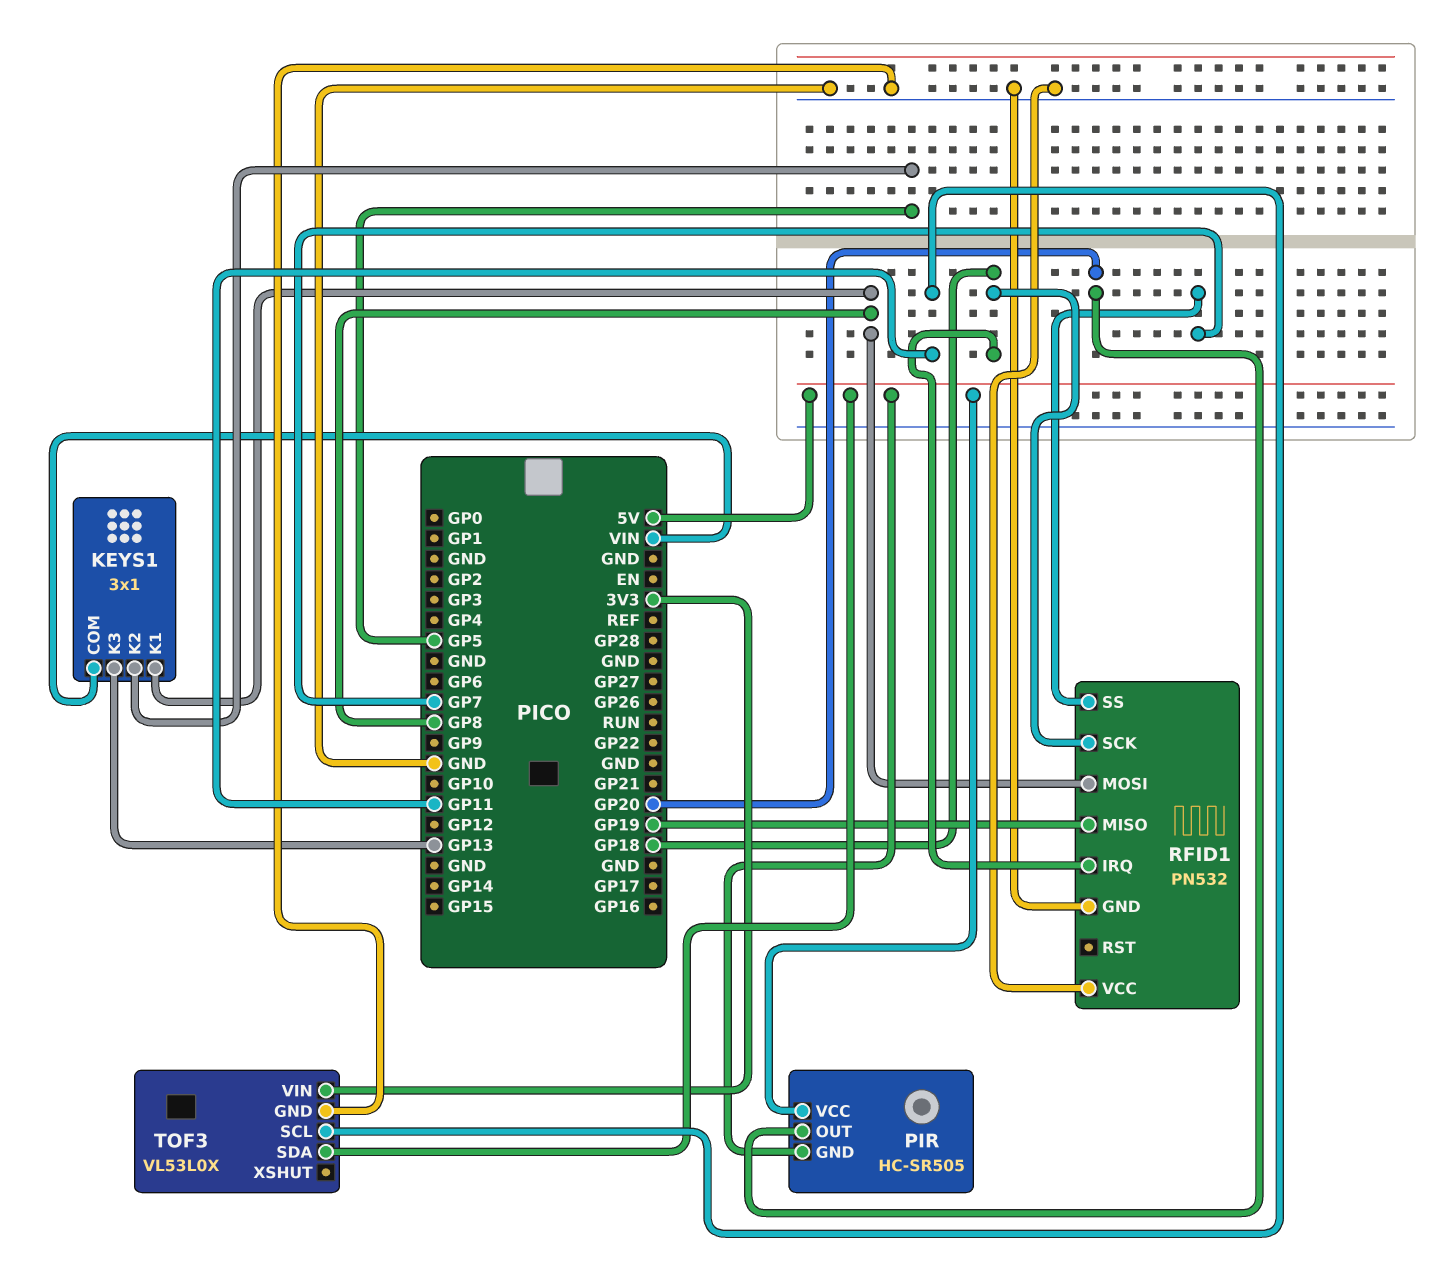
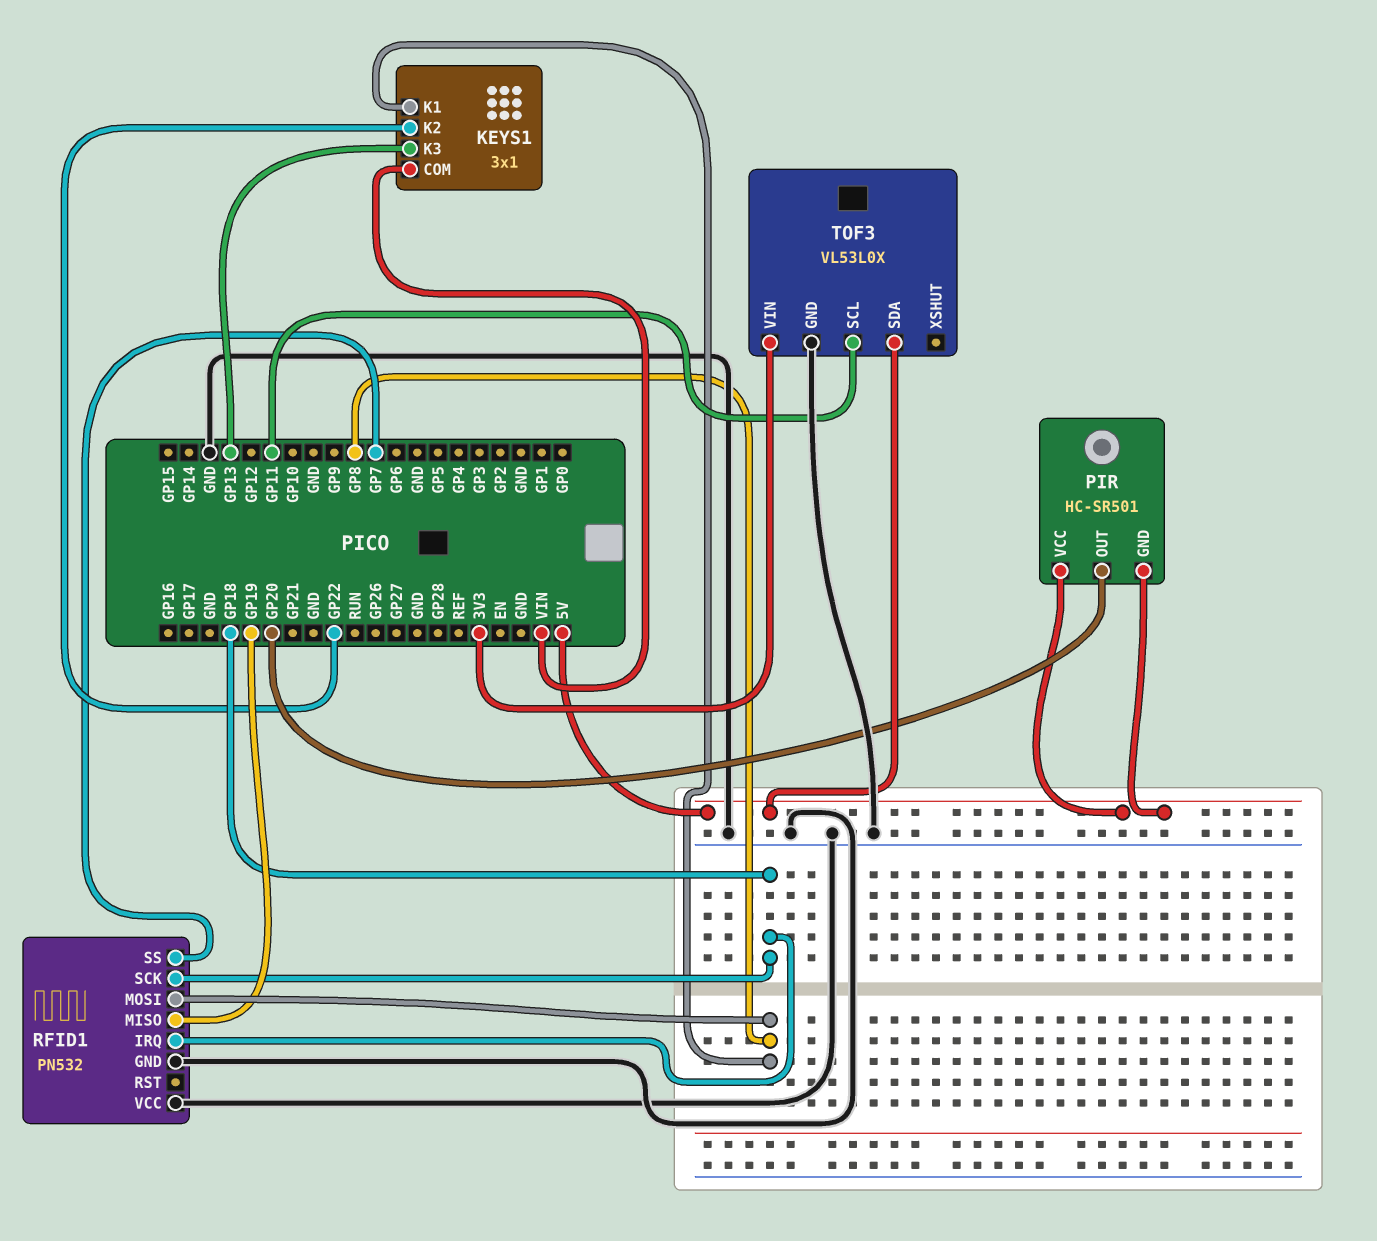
KEYS1 pin K2: GP5 -> GP22
PIR: HC-SR505 -> HC-SR501

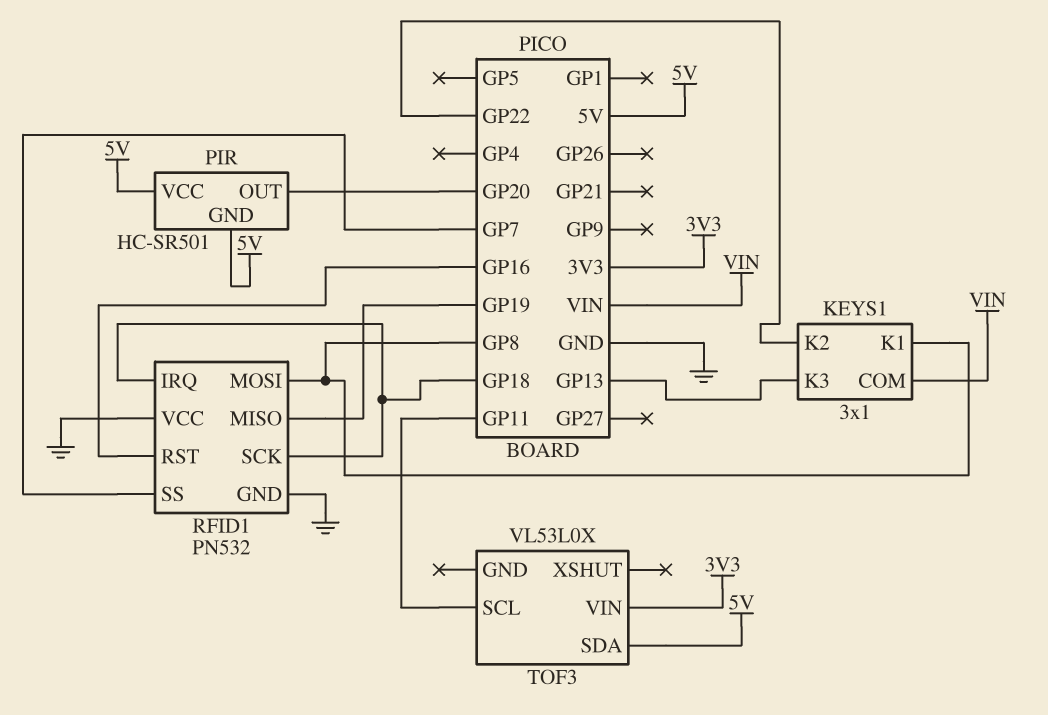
RFID1 pin RST: none -> GP16
TOF3 pin GND: GND -> none

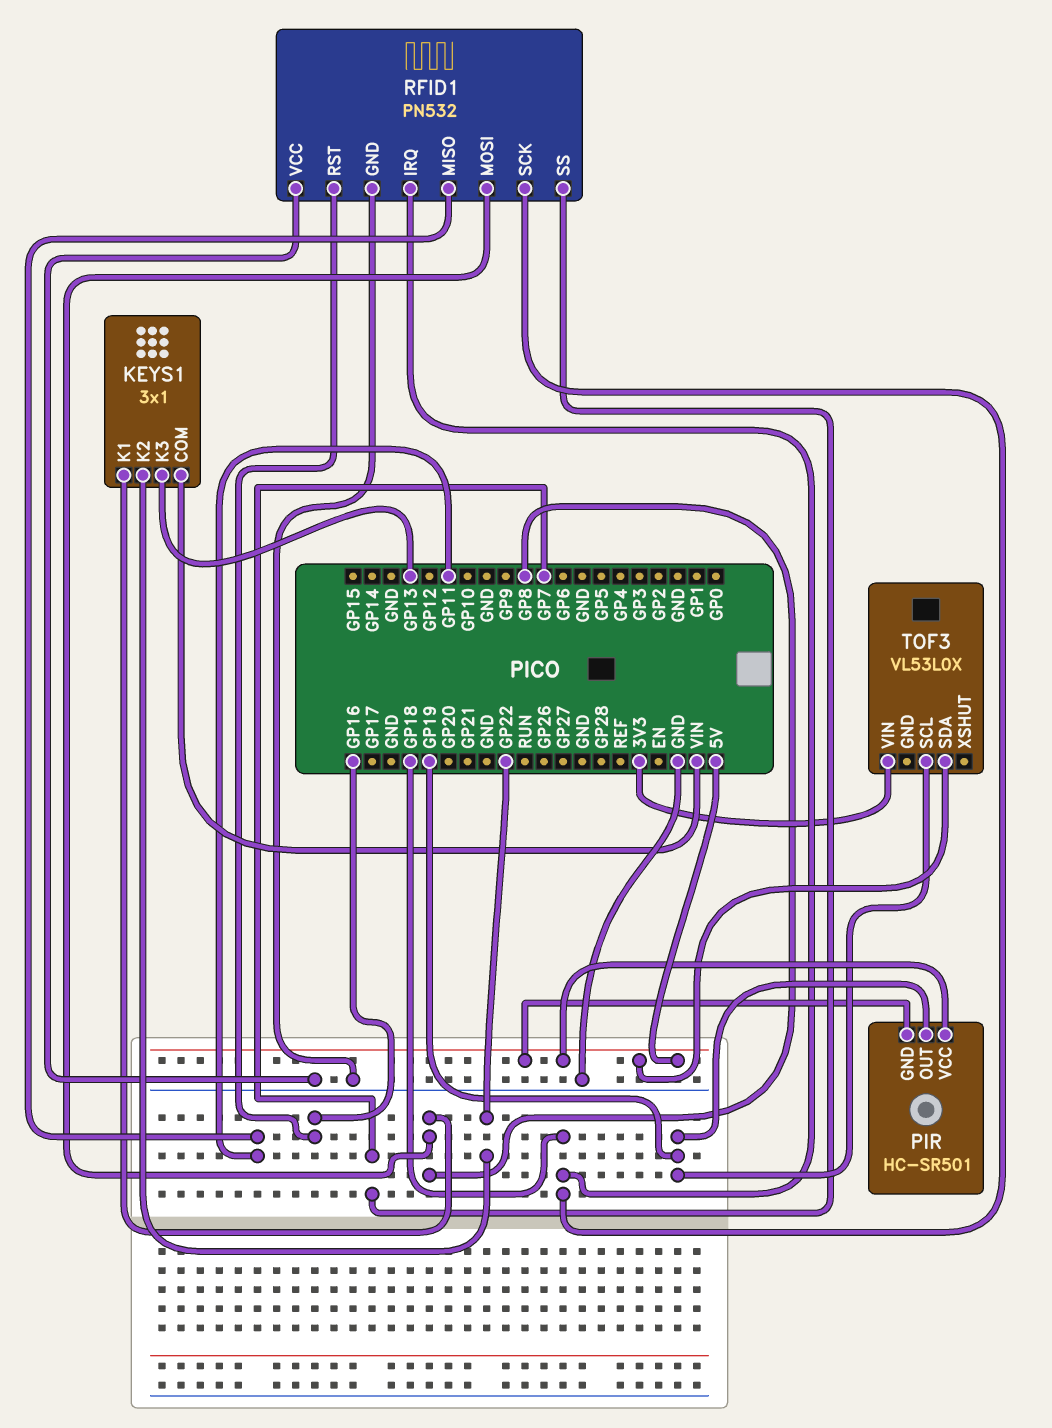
PIR pin OUT: GP20 -> GP19
RFID1 pin MISO: GP19 -> GP11
TOF3 pin SCL: GP11 -> GP19

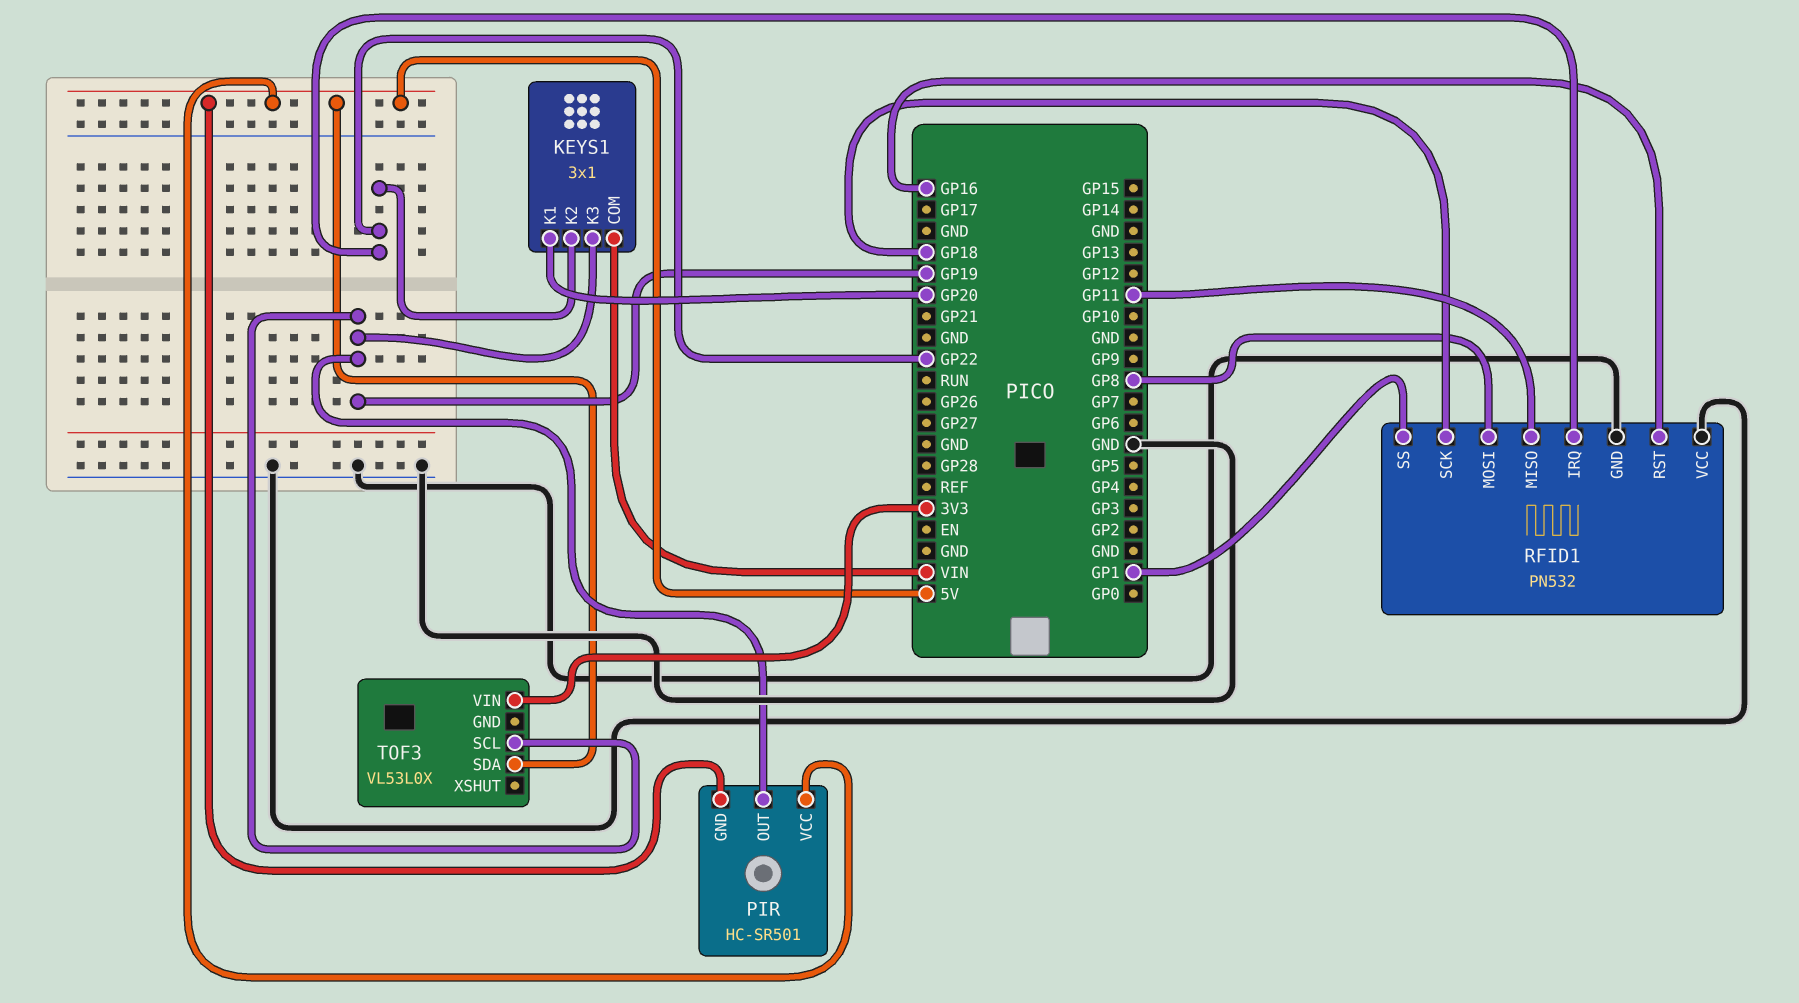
KEYS1 pin K1: GP8 -> GP20
KEYS1 pin K3: GP13 -> GP19
RFID1 pin IRQ: GP18 -> GP22
RFID1 pin SS: GP7 -> GP1

